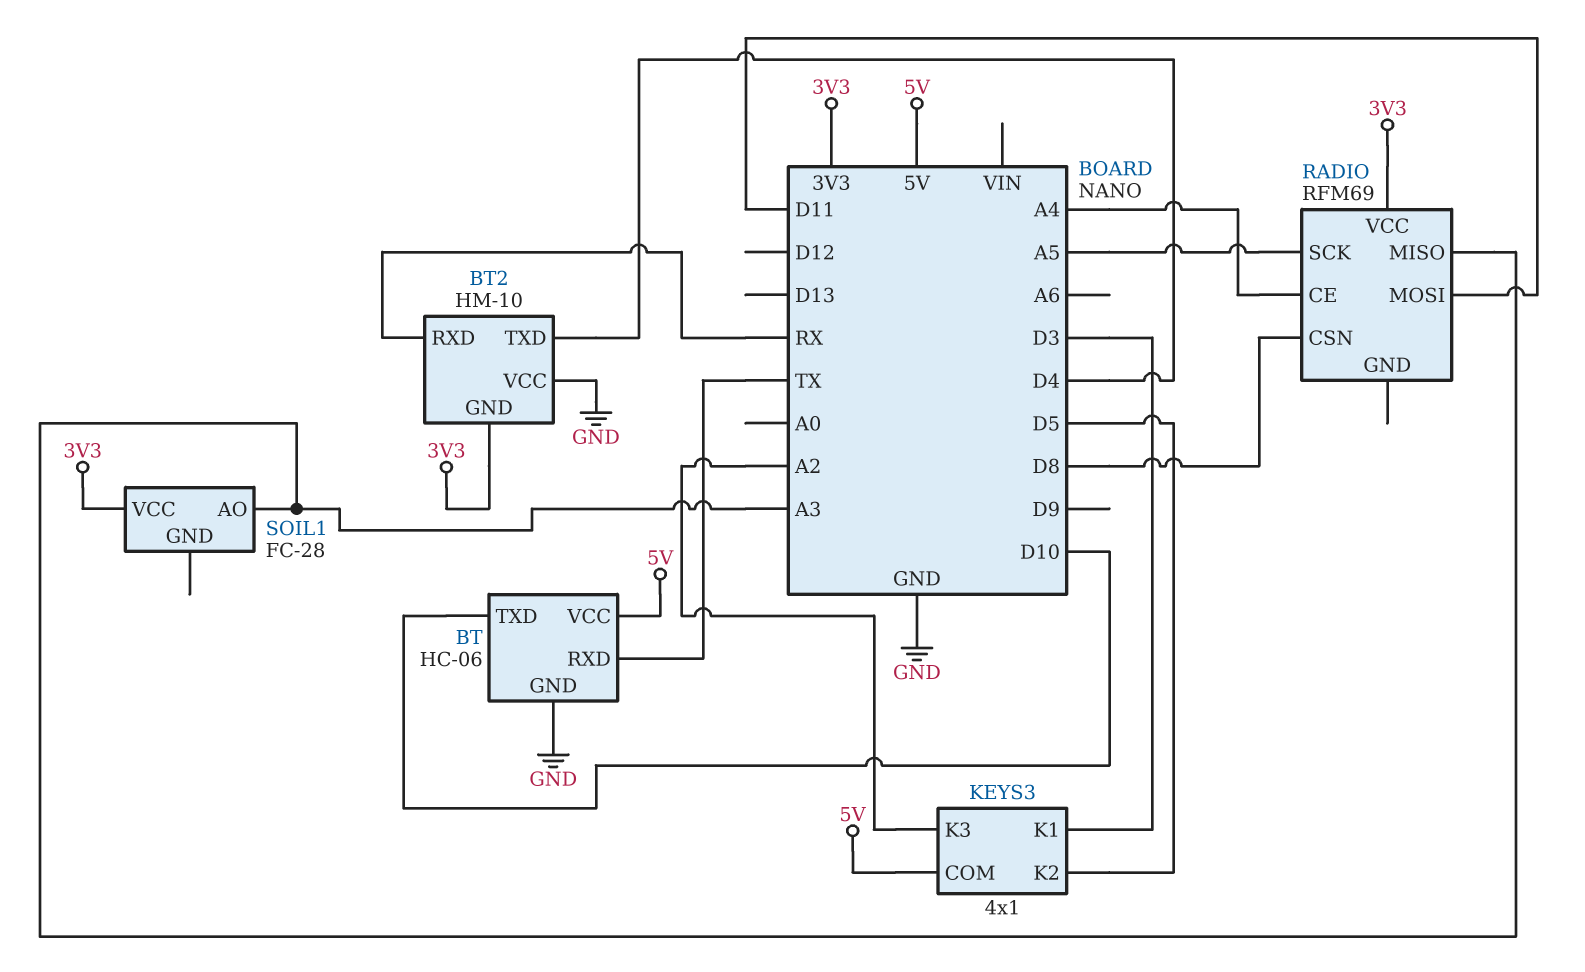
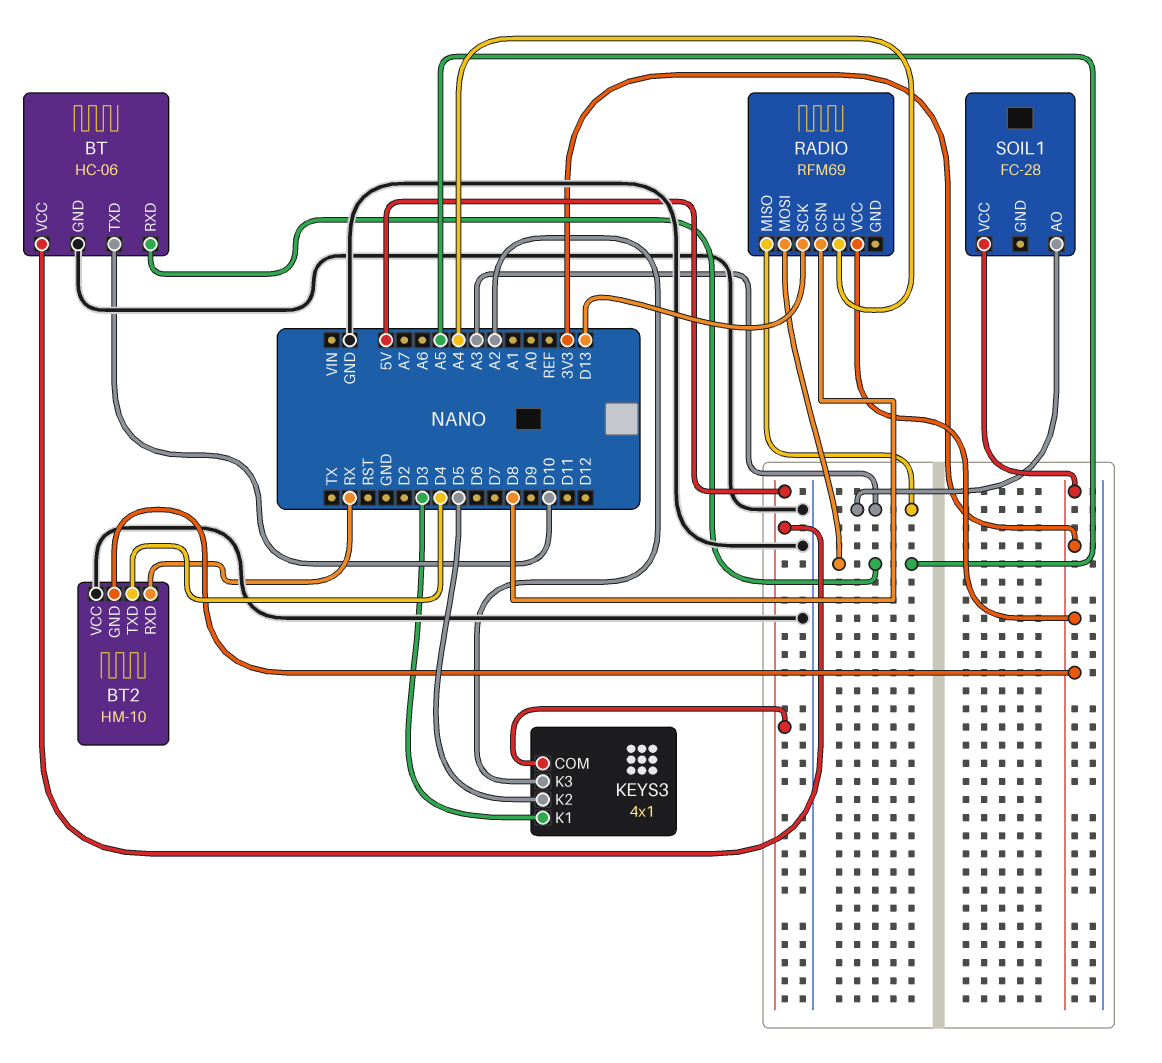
BT pin RXD: TX -> A5
RADIO pin MOSI: D11 -> A5
RADIO pin SCK: A5 -> D13

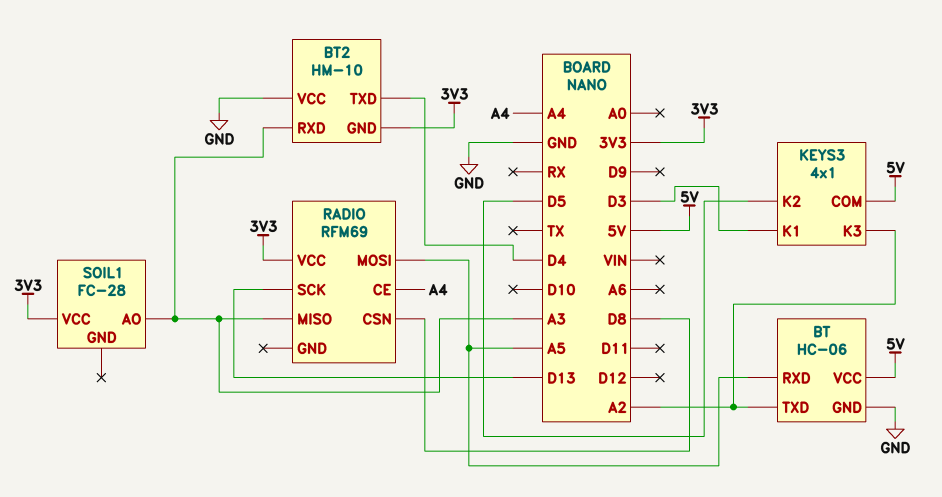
BT pin TXD: D10 -> A2
BT2 pin RXD: RX -> A3

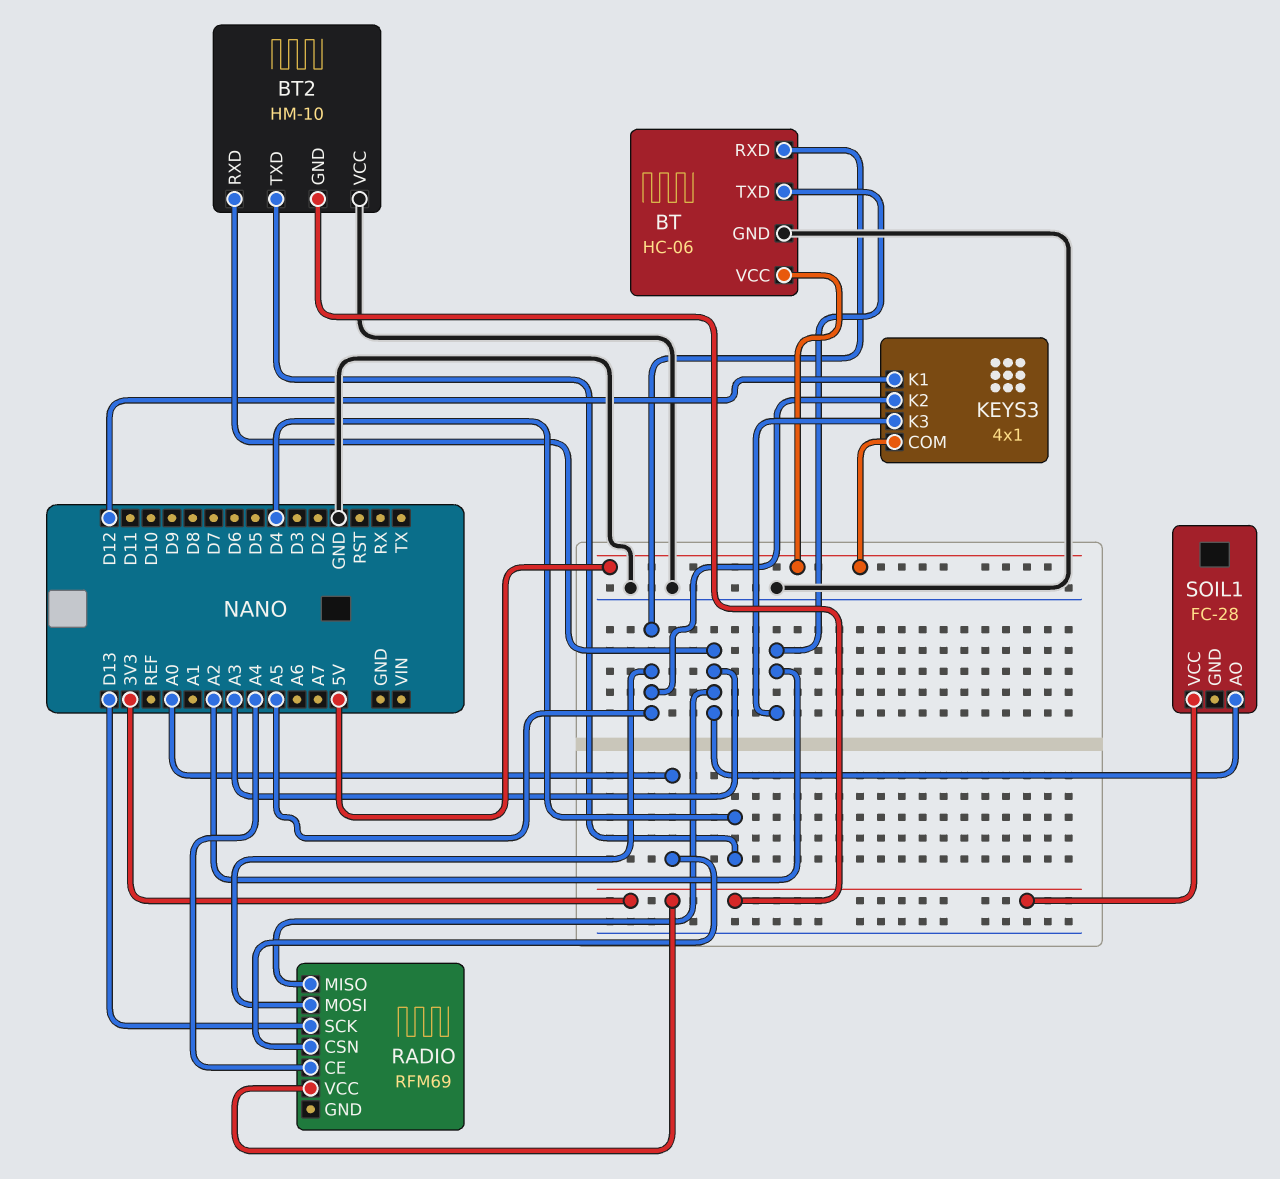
KEYS3 pin K1: D3 -> D12
KEYS3 pin K2: D5 -> A5
RADIO pin CSN: D8 -> A0

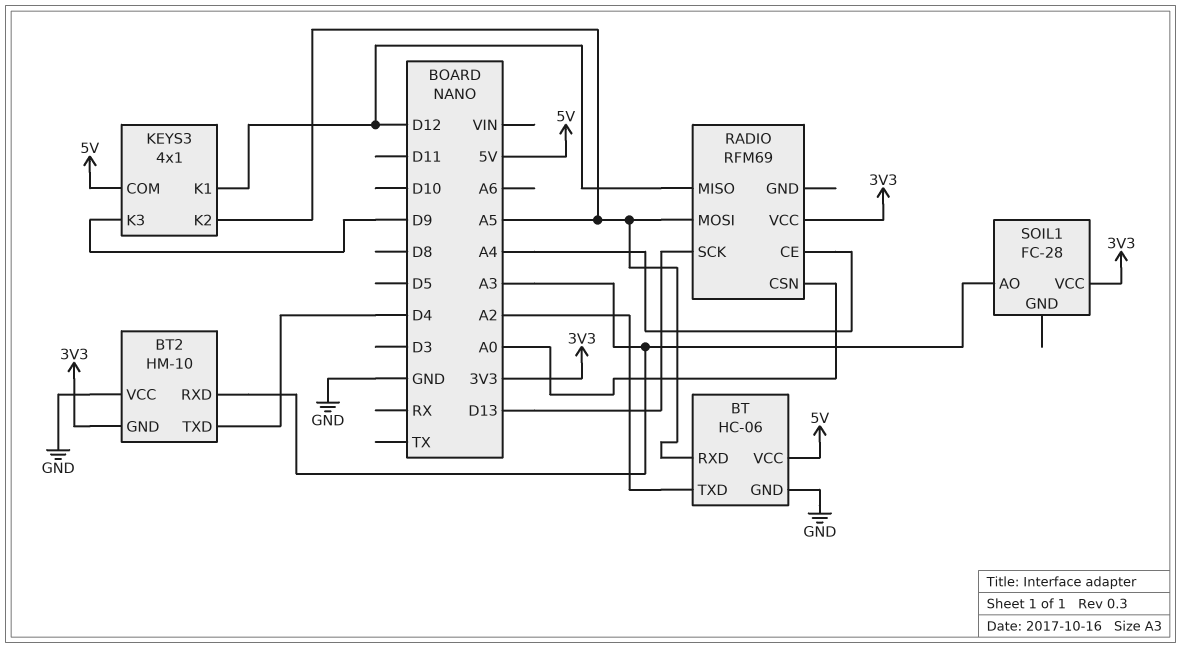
KEYS3 pin K3: A2 -> D9
RADIO pin MISO: A3 -> D12

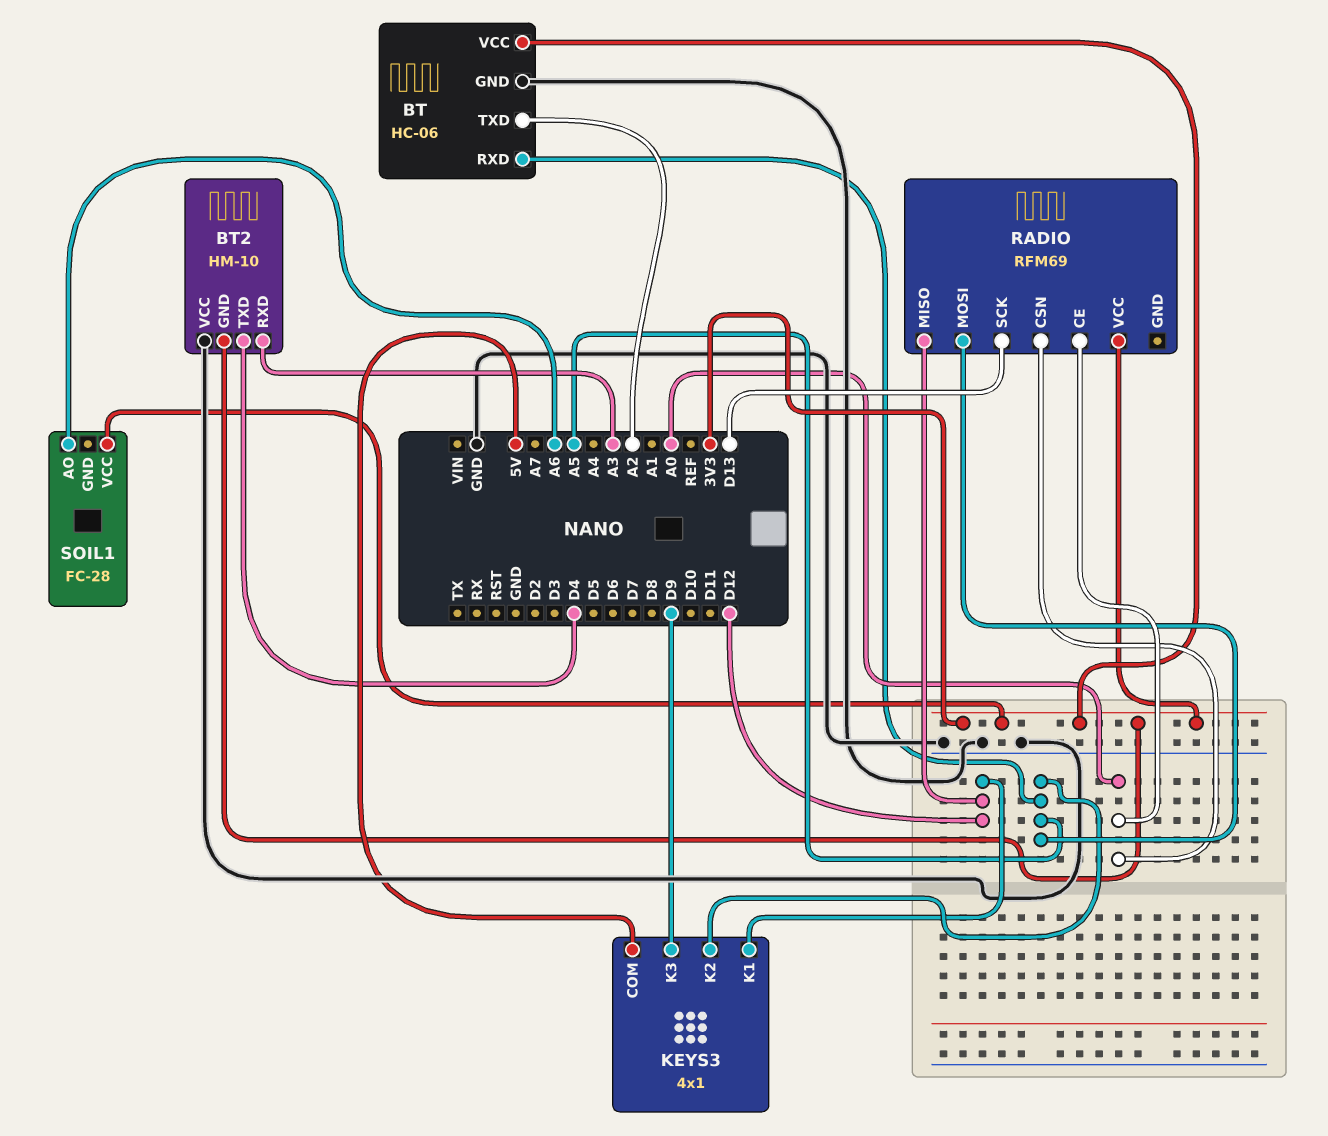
BT pin VCC: 5V -> 3V3
RADIO pin CE: A4 -> A0
SOIL1 pin AO: A3 -> A6

